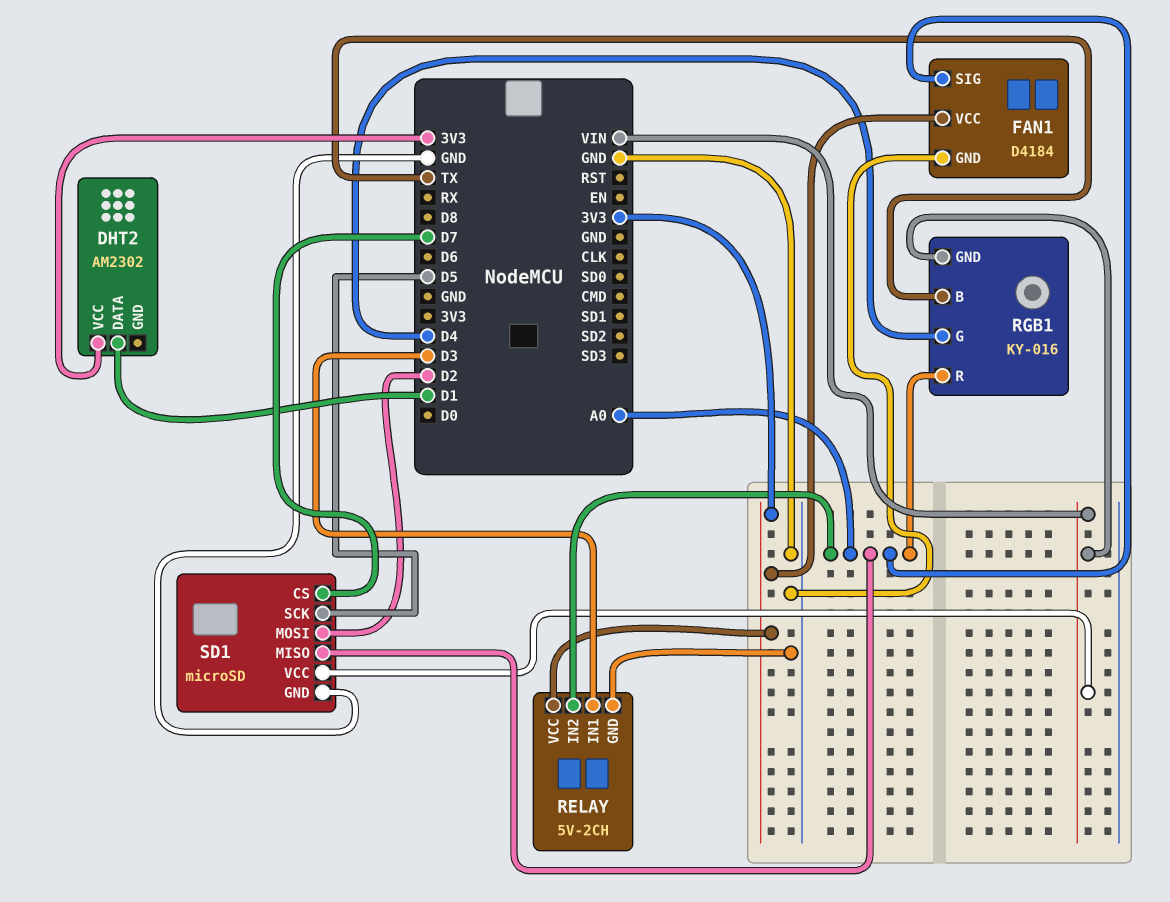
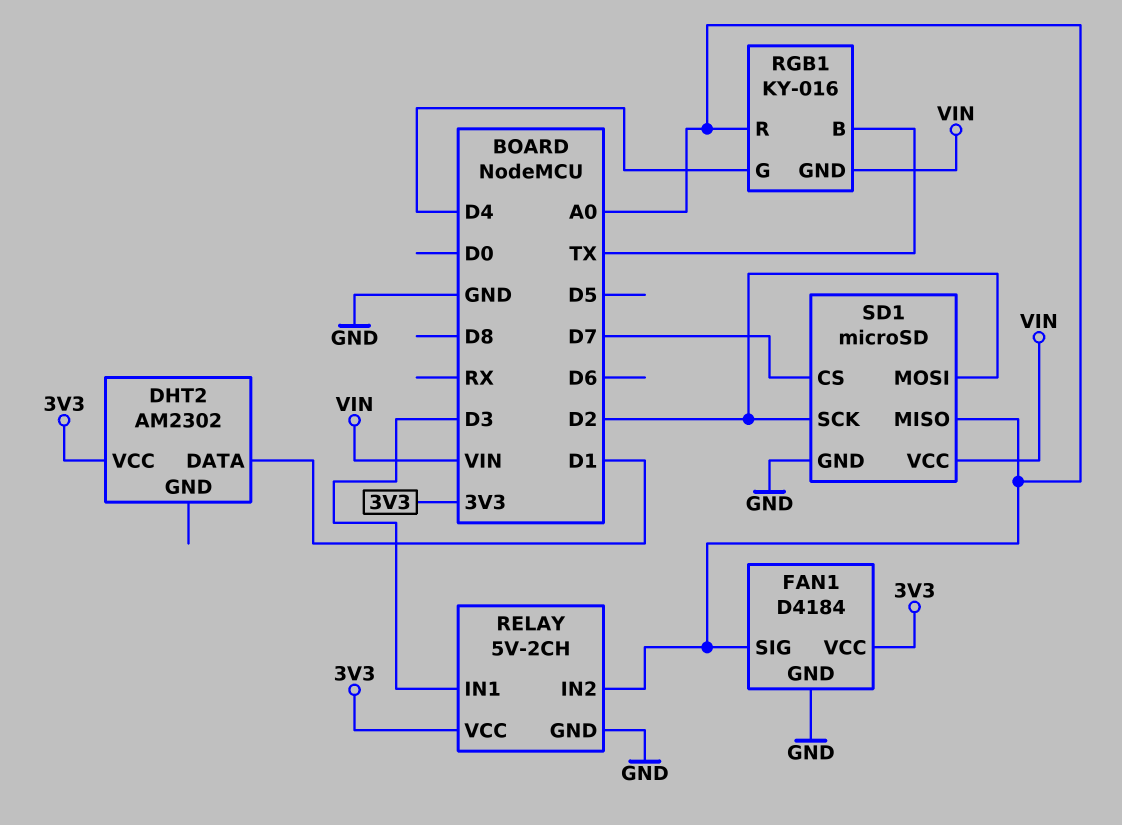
SD1 pin SCK: D5 -> D2

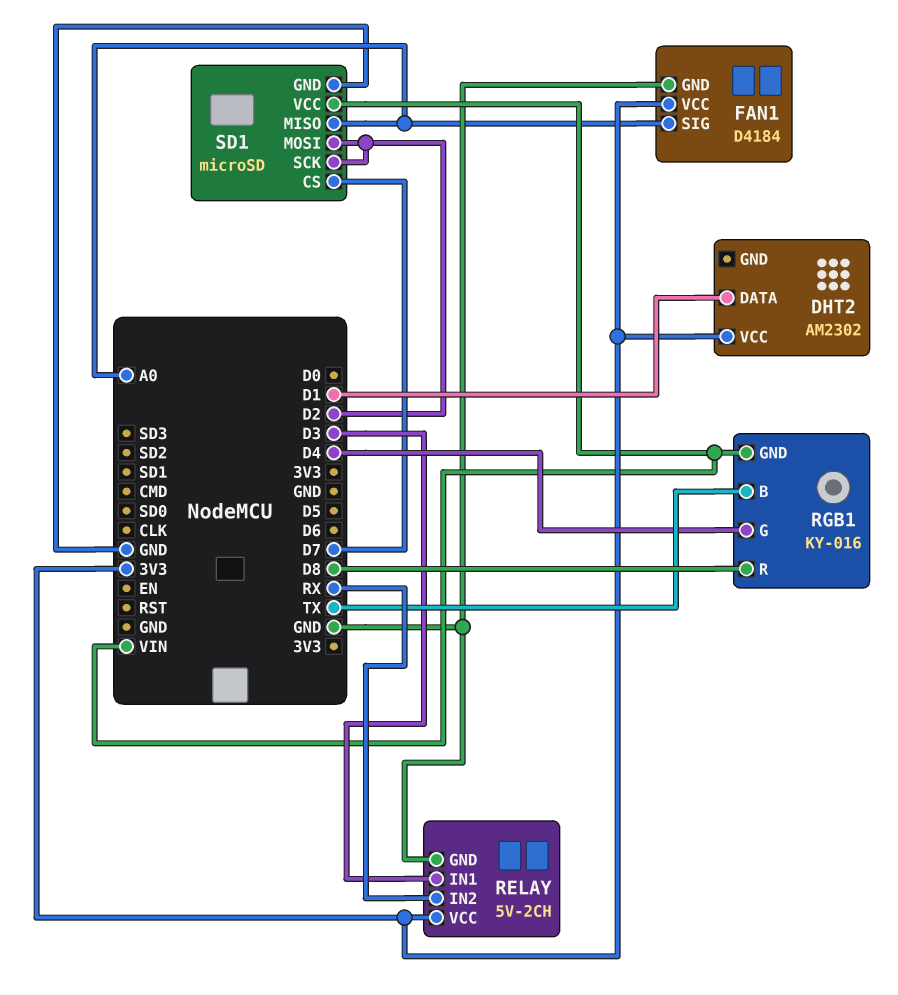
RELAY pin IN2: A0 -> RX
RGB1 pin R: A0 -> D8

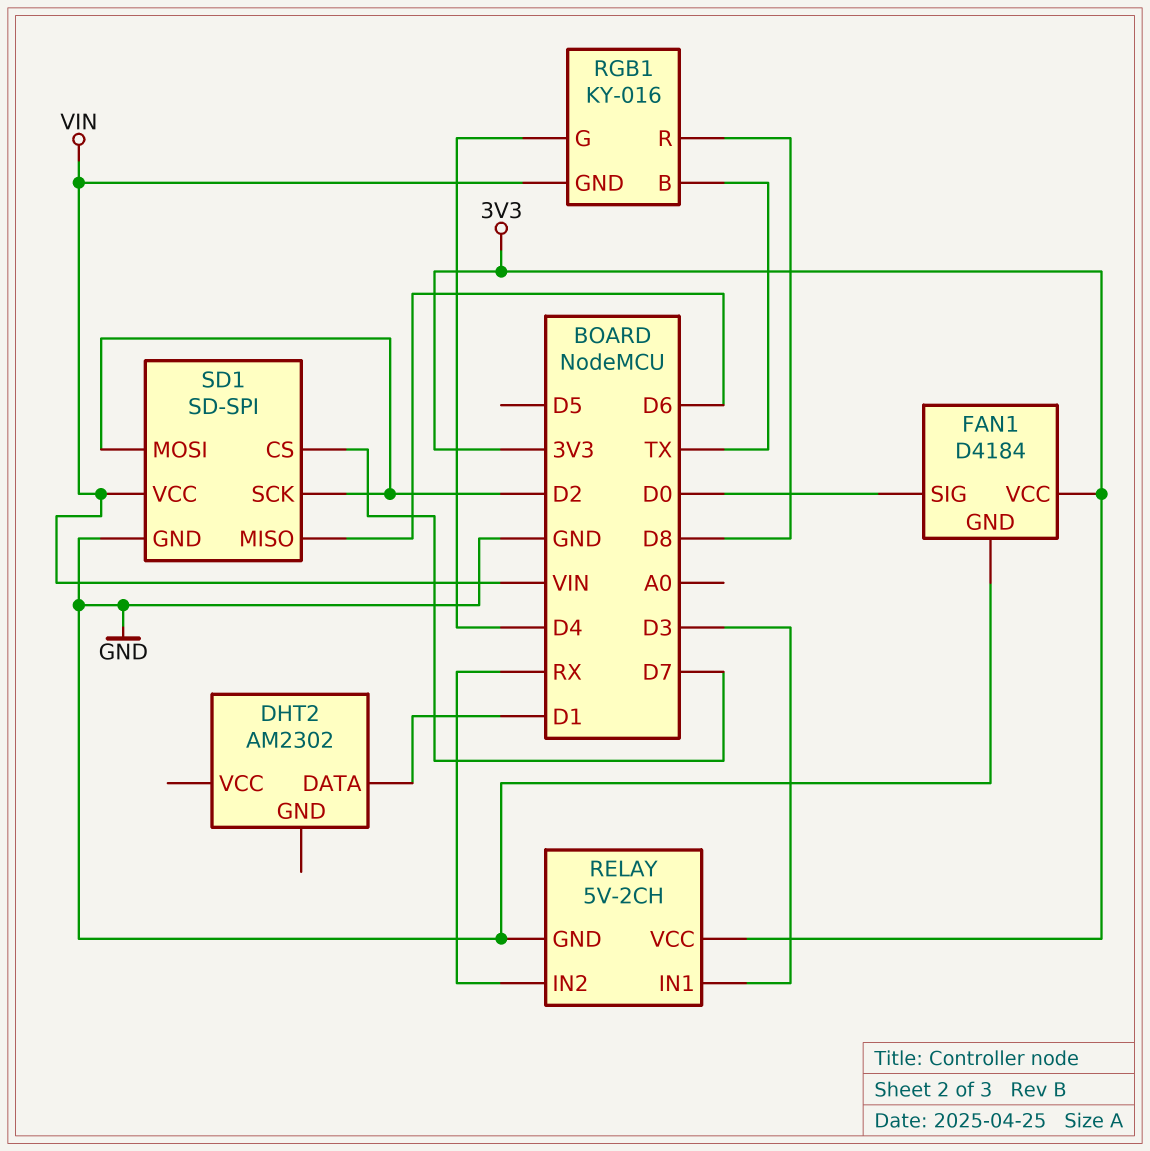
DHT2 pin VCC: 3V3 -> none
FAN1 pin SIG: A0 -> D0
SD1: microSD -> SD-SPI
SD1 pin MISO: A0 -> D6

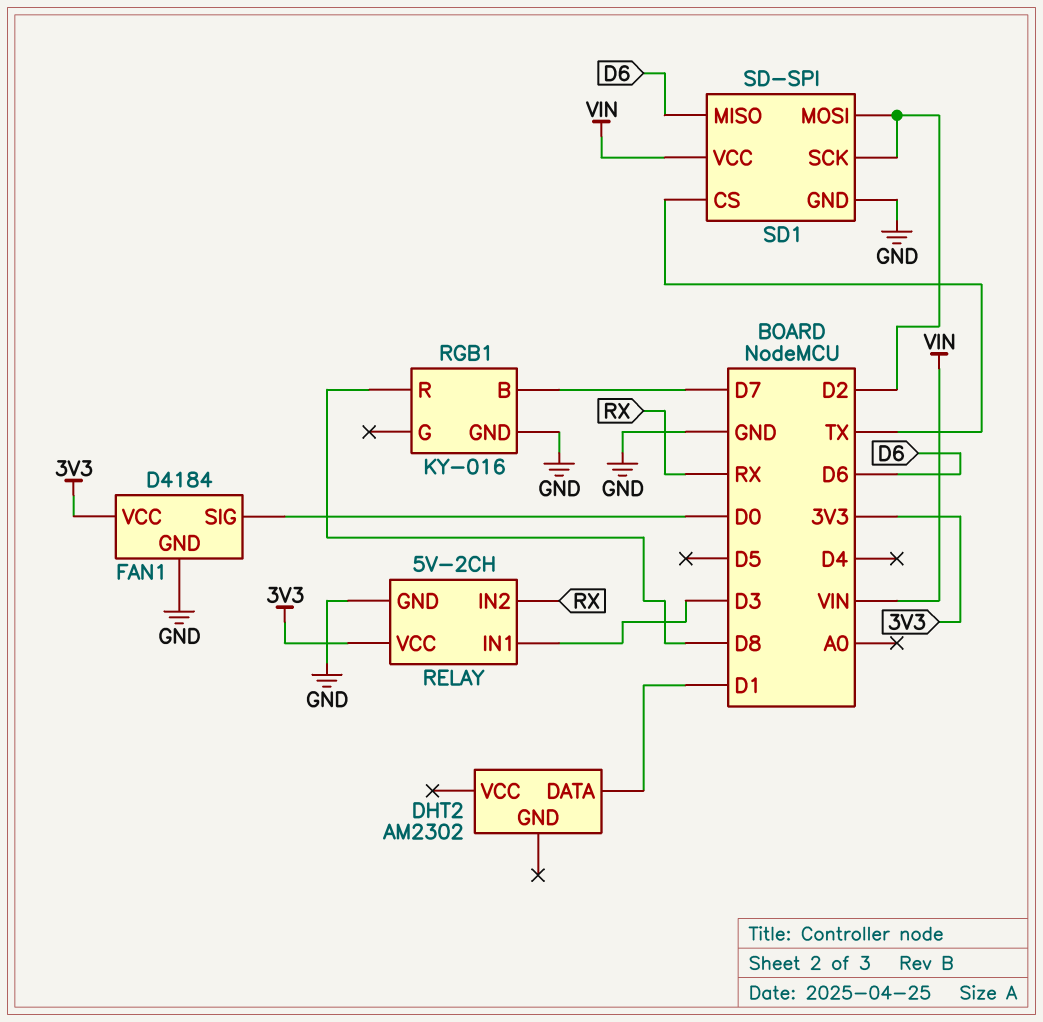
RGB1 pin B: TX -> D7
RGB1 pin G: D4 -> none
RGB1 pin GND: VIN -> GND
SD1 pin CS: D7 -> TX

